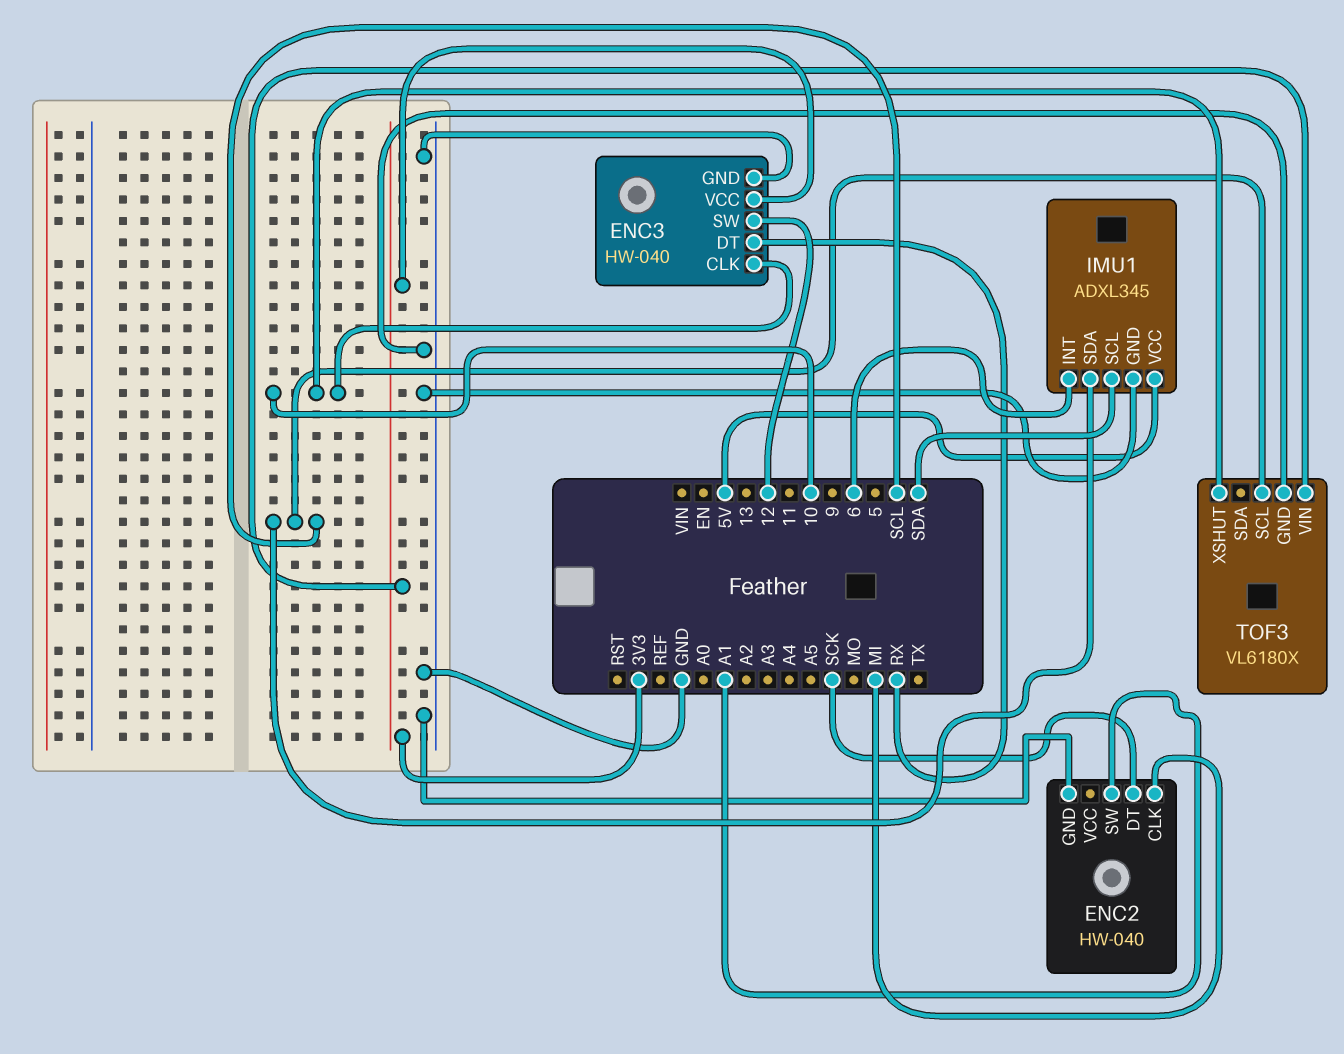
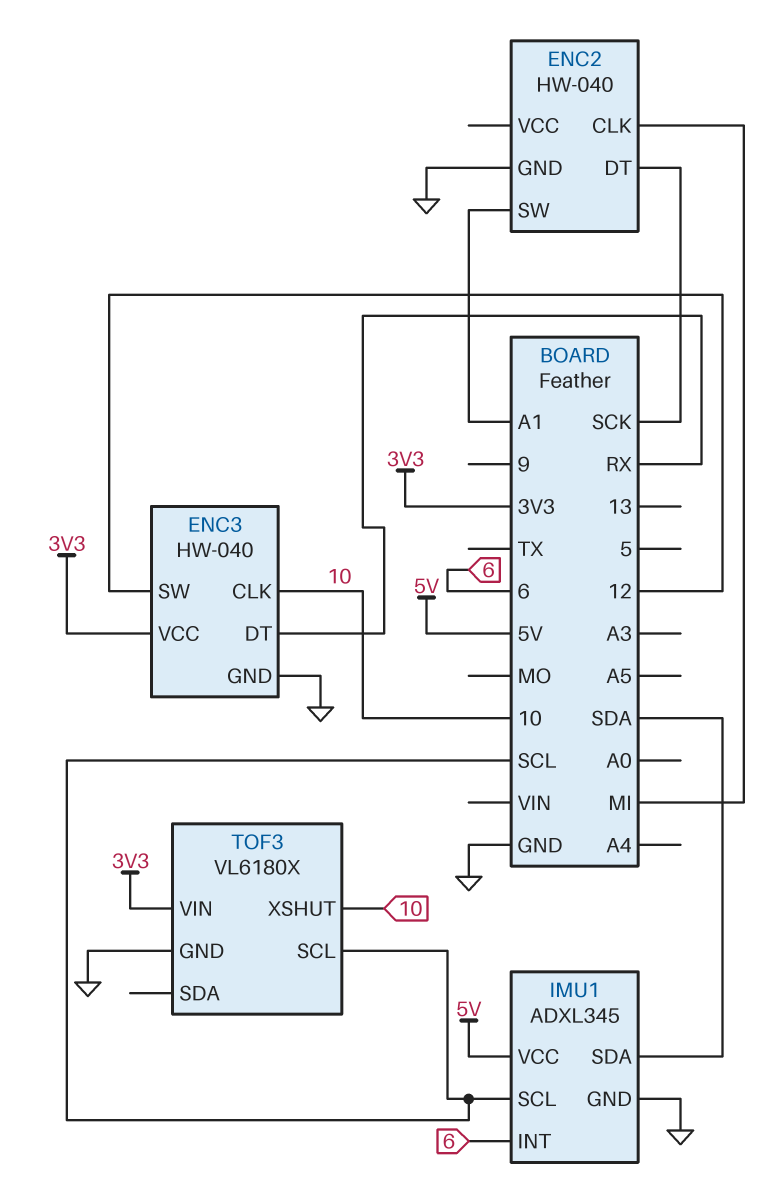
IMU1 pin SCL: SDA -> SCL
IMU1 pin SDA: SCL -> SDA

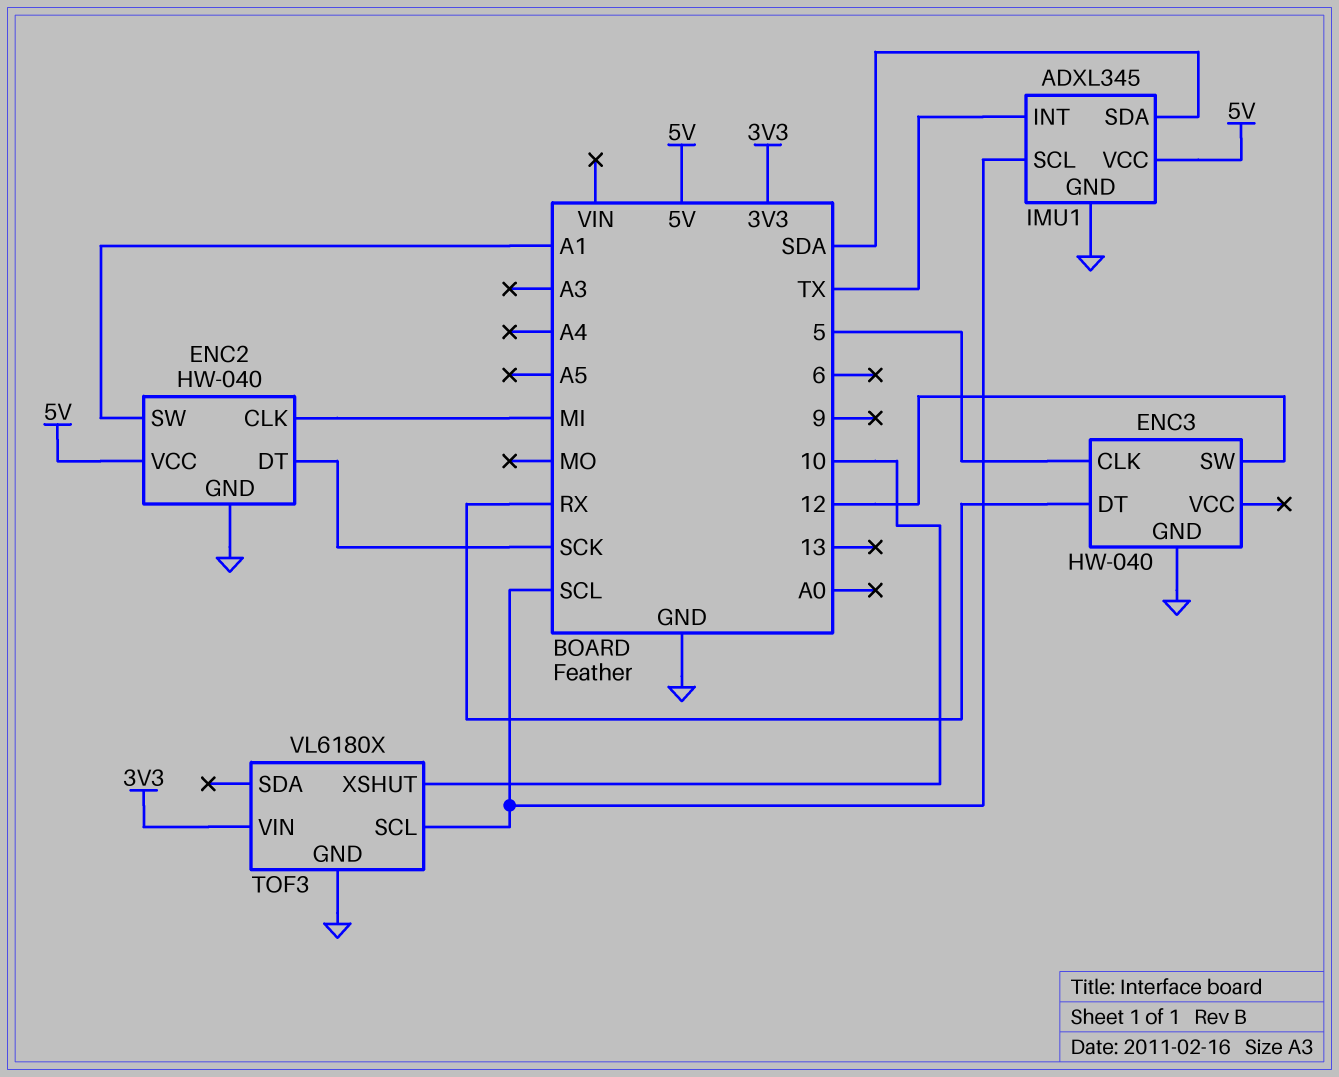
ENC2 pin VCC: none -> 5V
ENC3 pin CLK: 10 -> 5
ENC3 pin VCC: 3V3 -> none
IMU1 pin INT: 6 -> TX

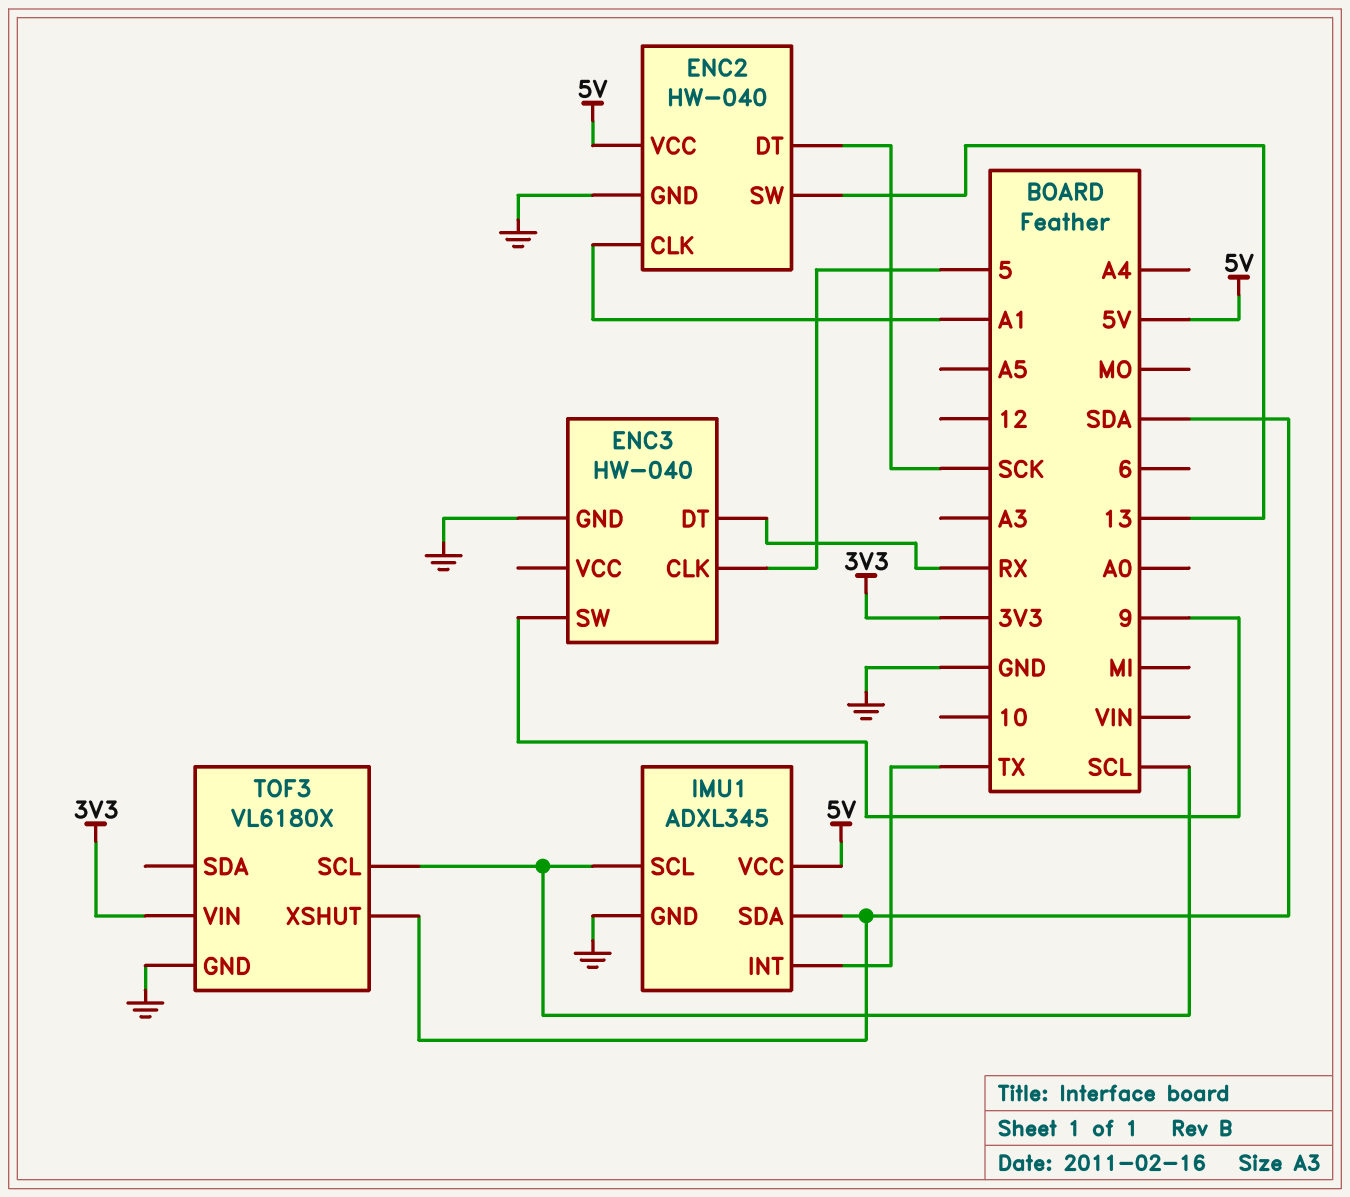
ENC2 pin CLK: MI -> A1
ENC2 pin SW: A1 -> 13
ENC3 pin SW: 12 -> 9
TOF3 pin XSHUT: 10 -> SDA

